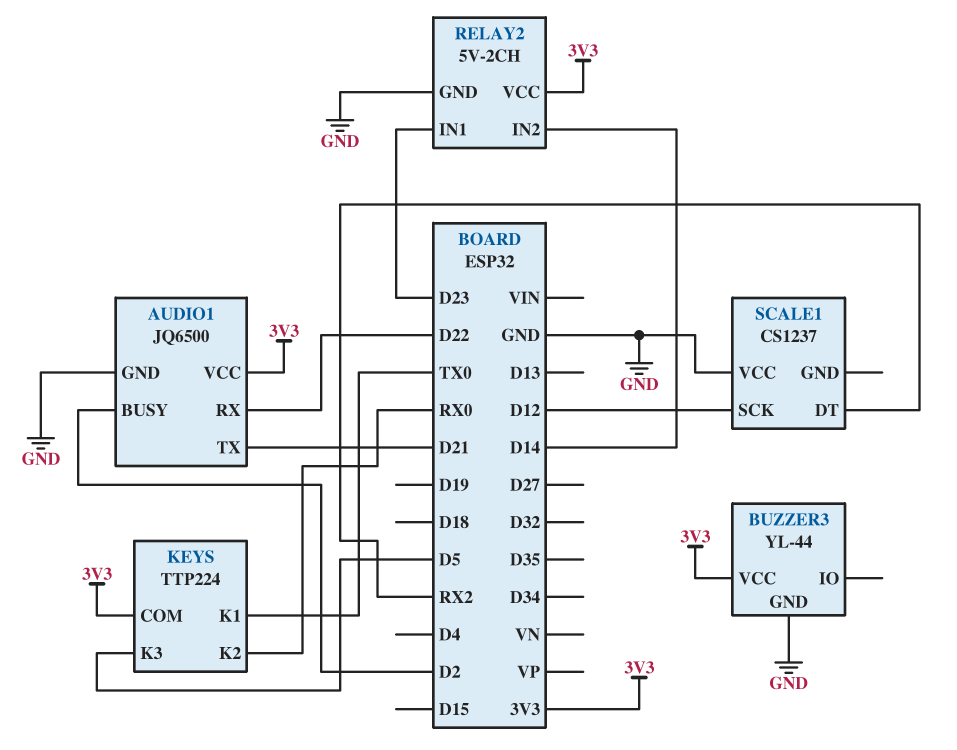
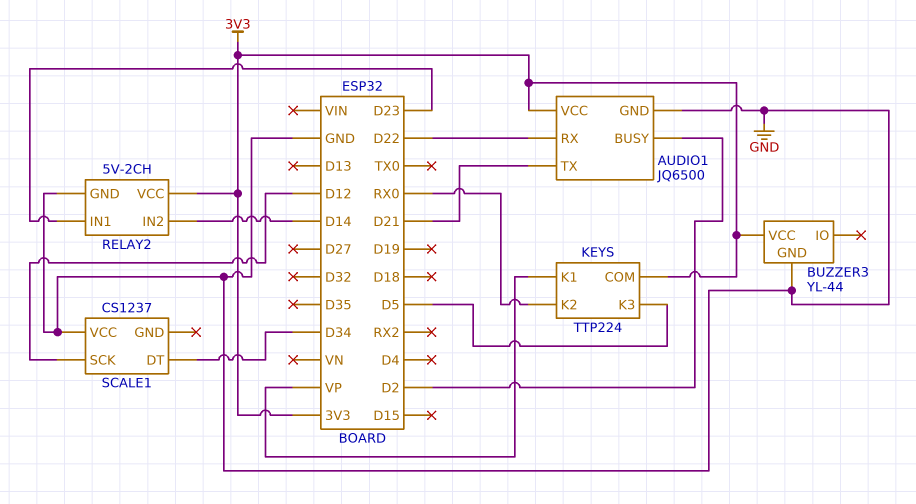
KEYS pin K1: TX0 -> VP
SCALE1 pin DT: RX2 -> D34

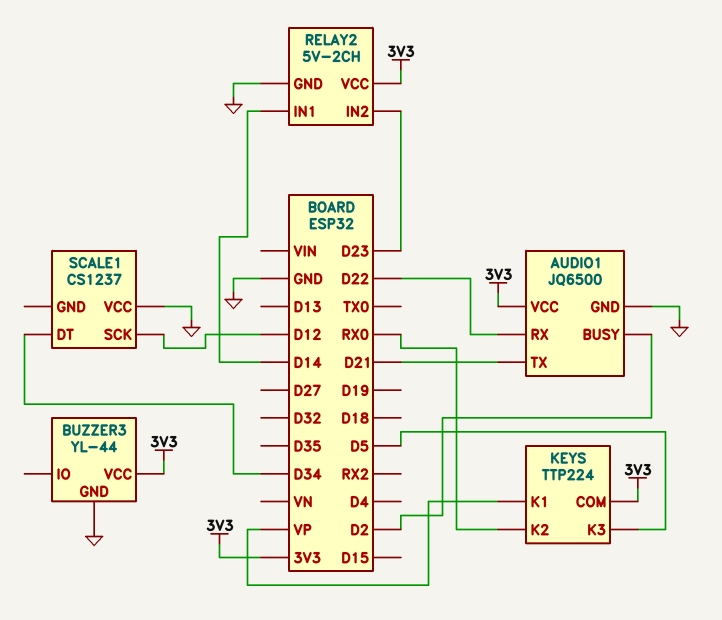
RELAY2 pin IN1: D23 -> D14
RELAY2 pin IN2: D14 -> D23

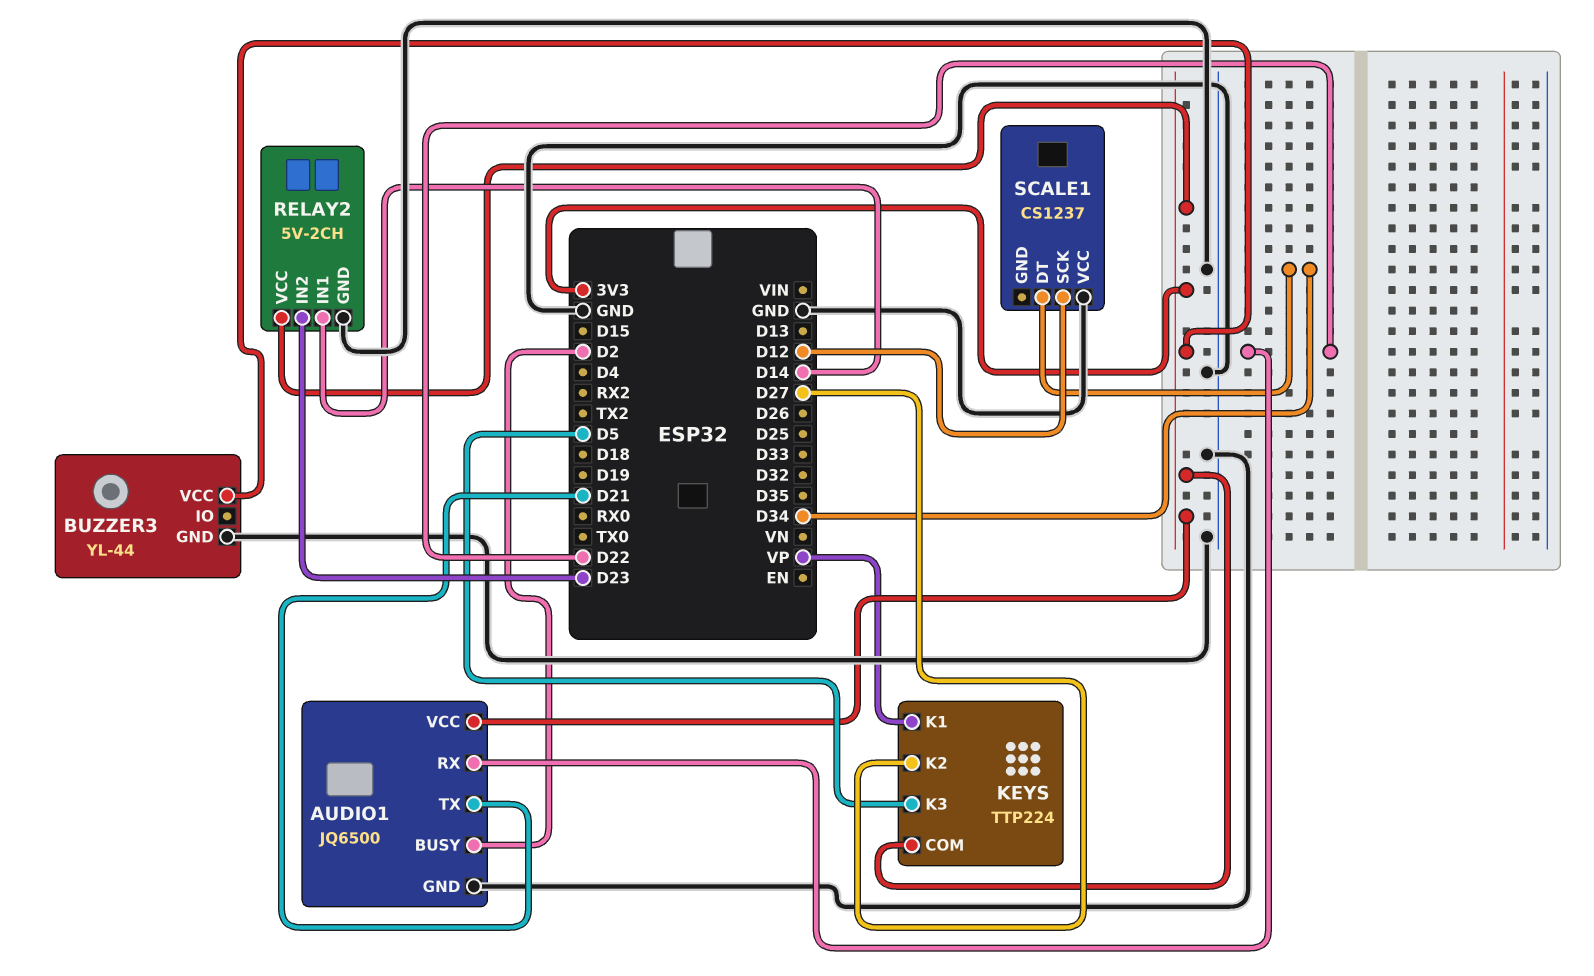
KEYS pin K2: RX0 -> D27

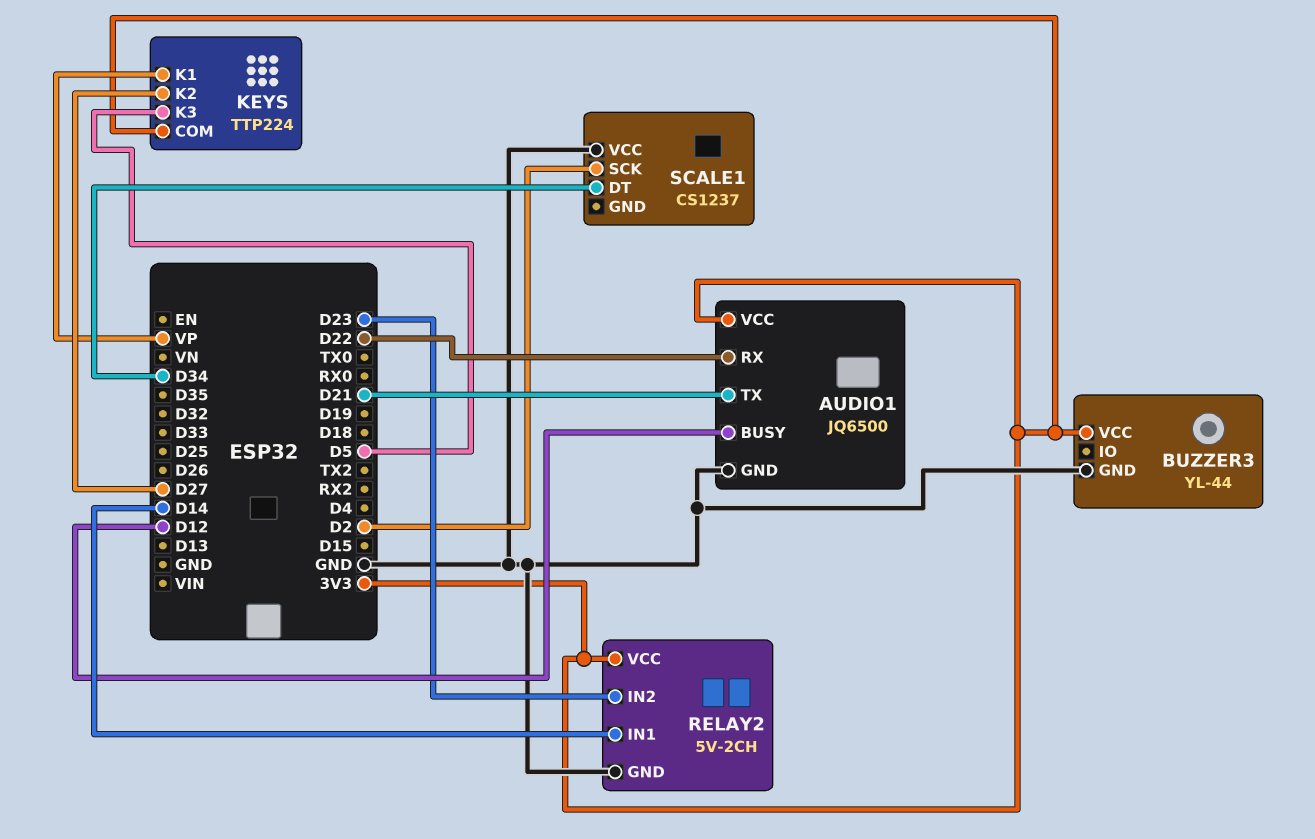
AUDIO1 pin BUSY: D2 -> D12
SCALE1 pin SCK: D12 -> D2

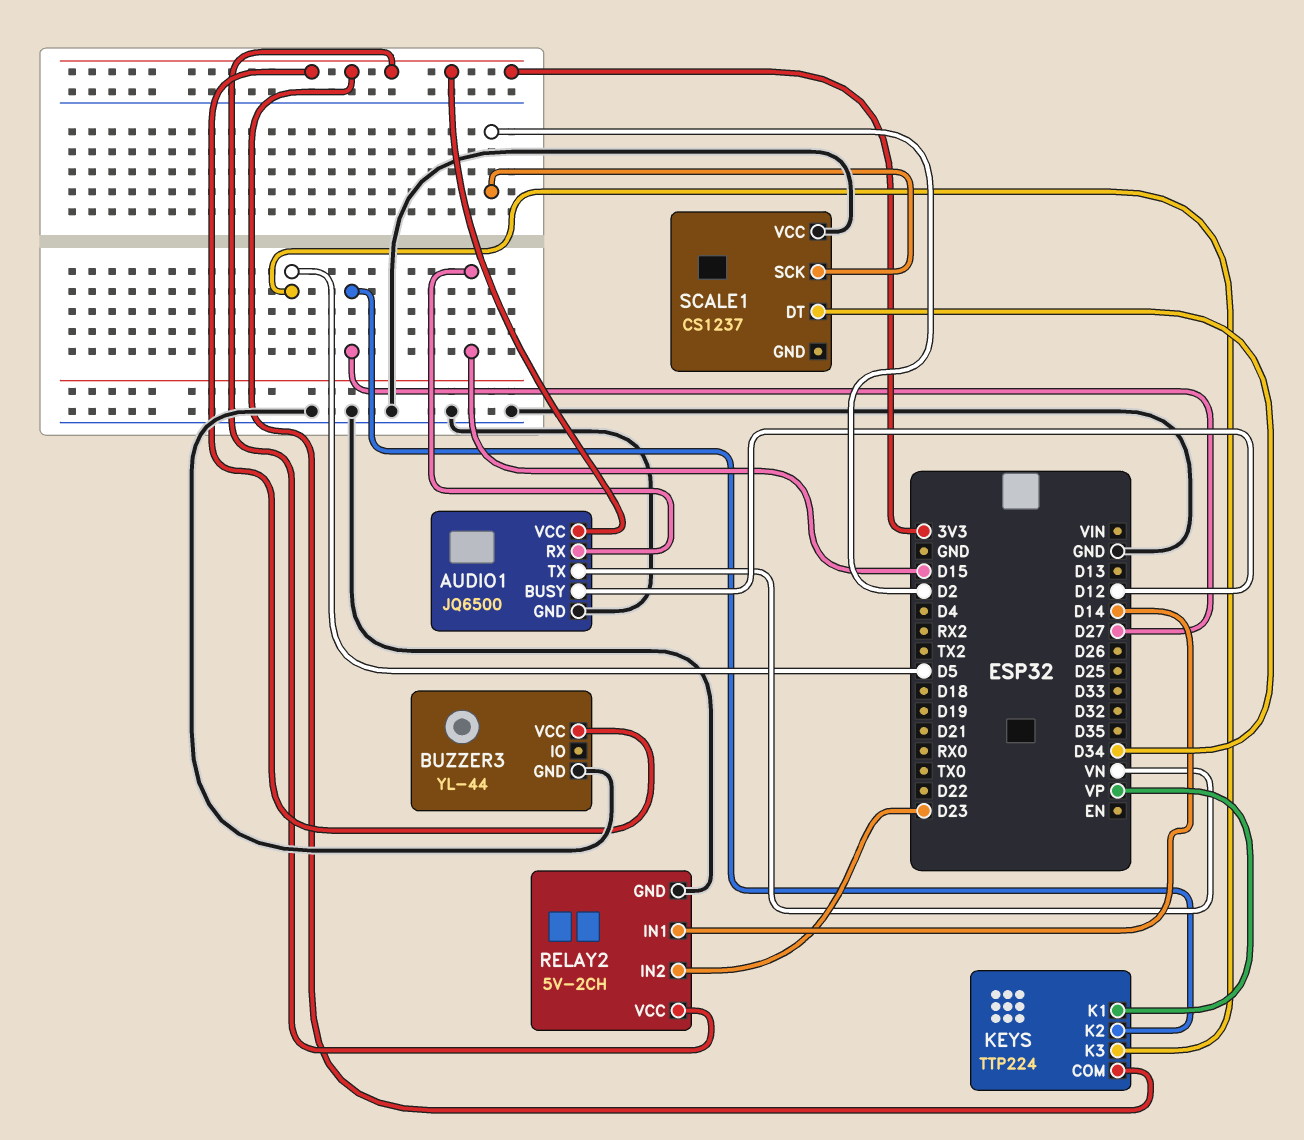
AUDIO1 pin RX: D22 -> D15
AUDIO1 pin TX: D21 -> VN

